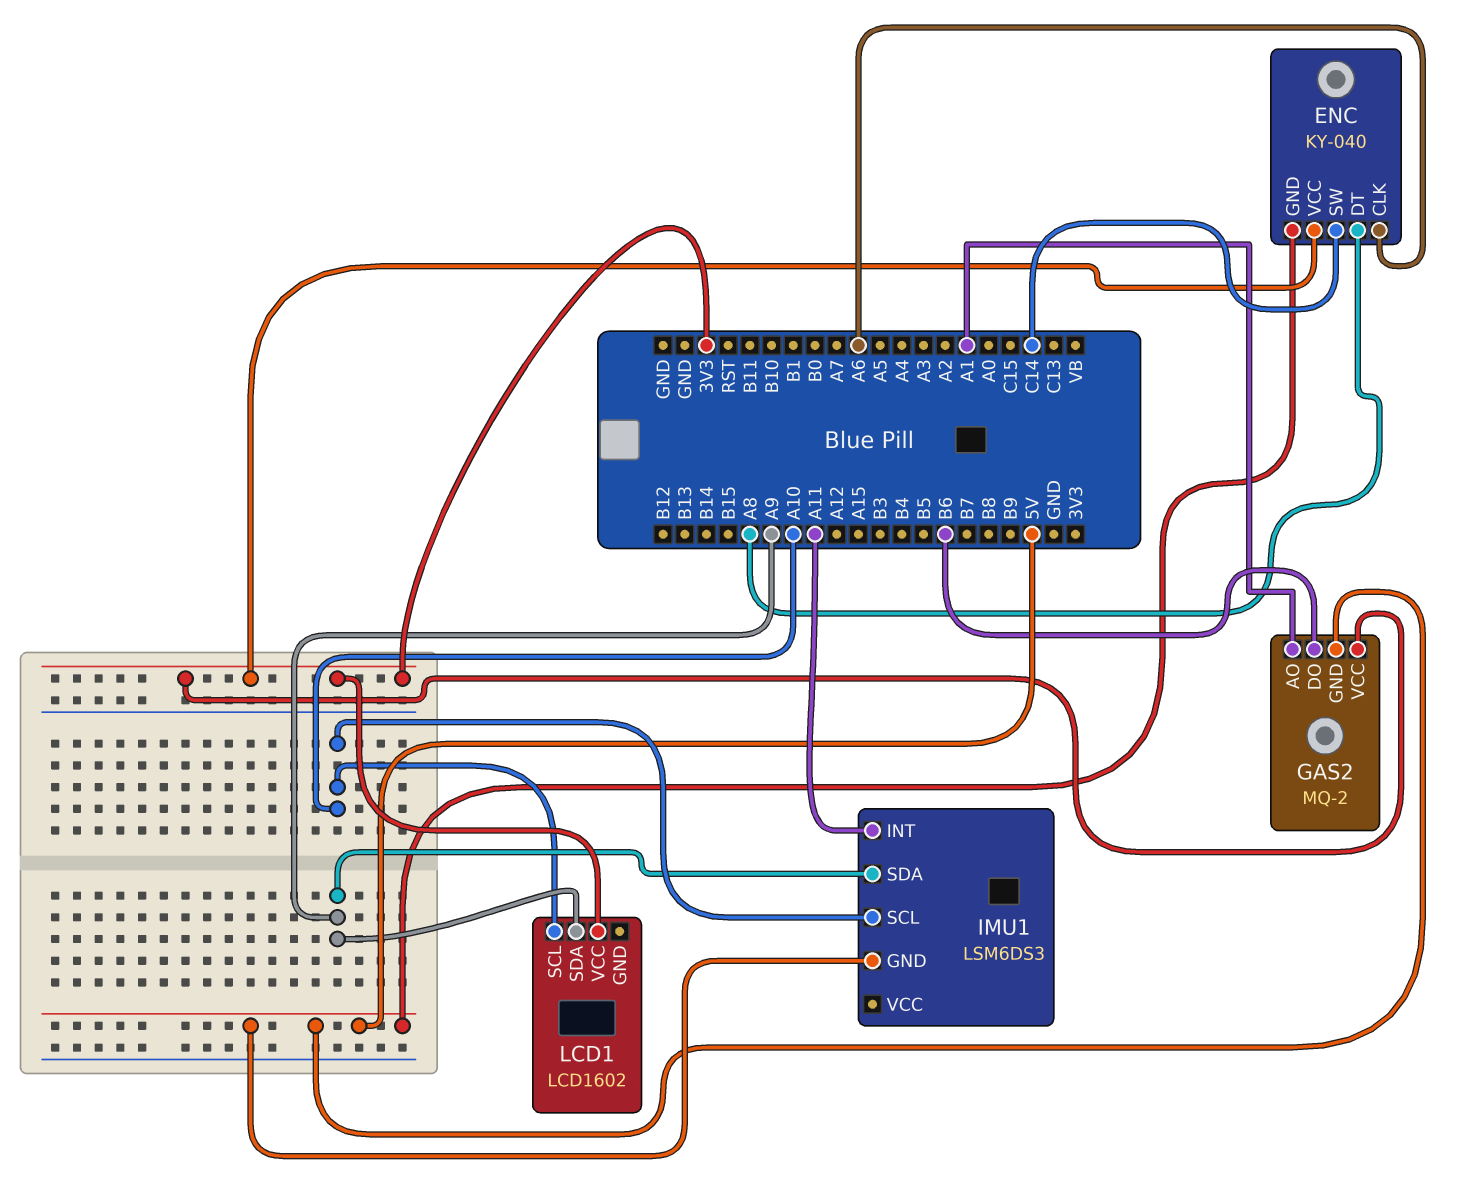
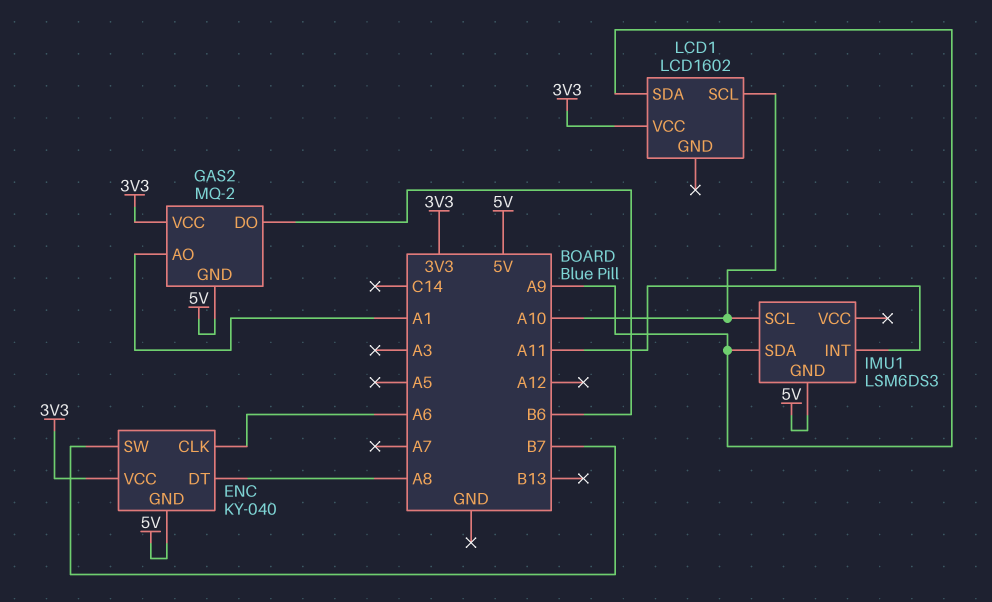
ENC pin SW: C14 -> B7

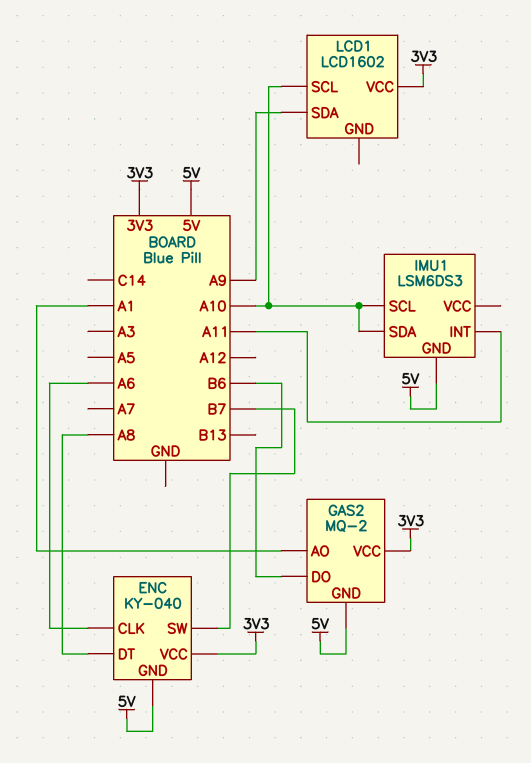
IMU1 pin SDA: A9 -> A10

